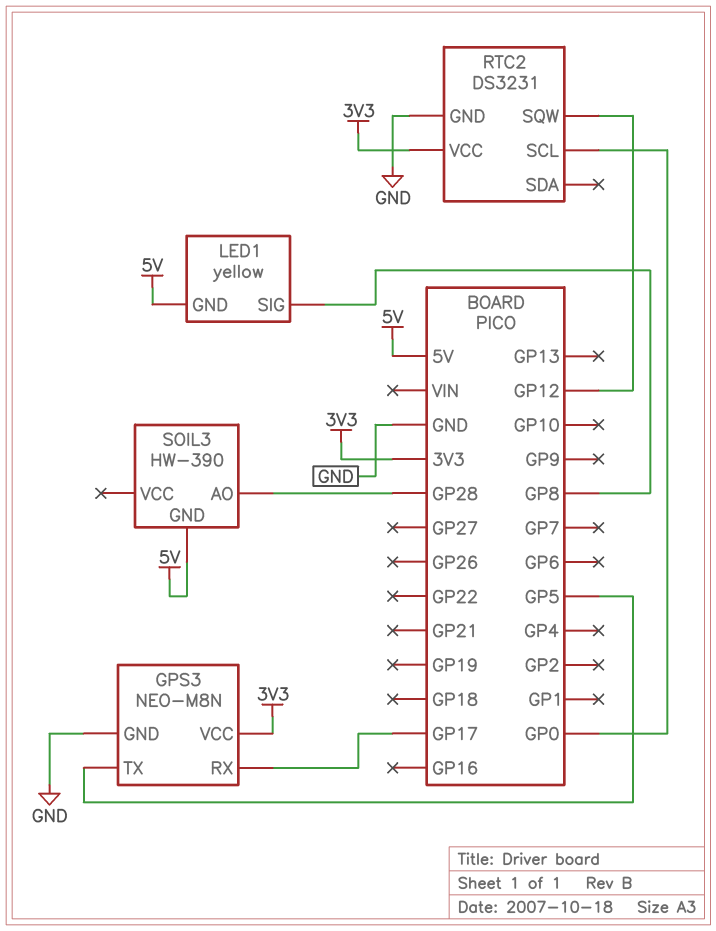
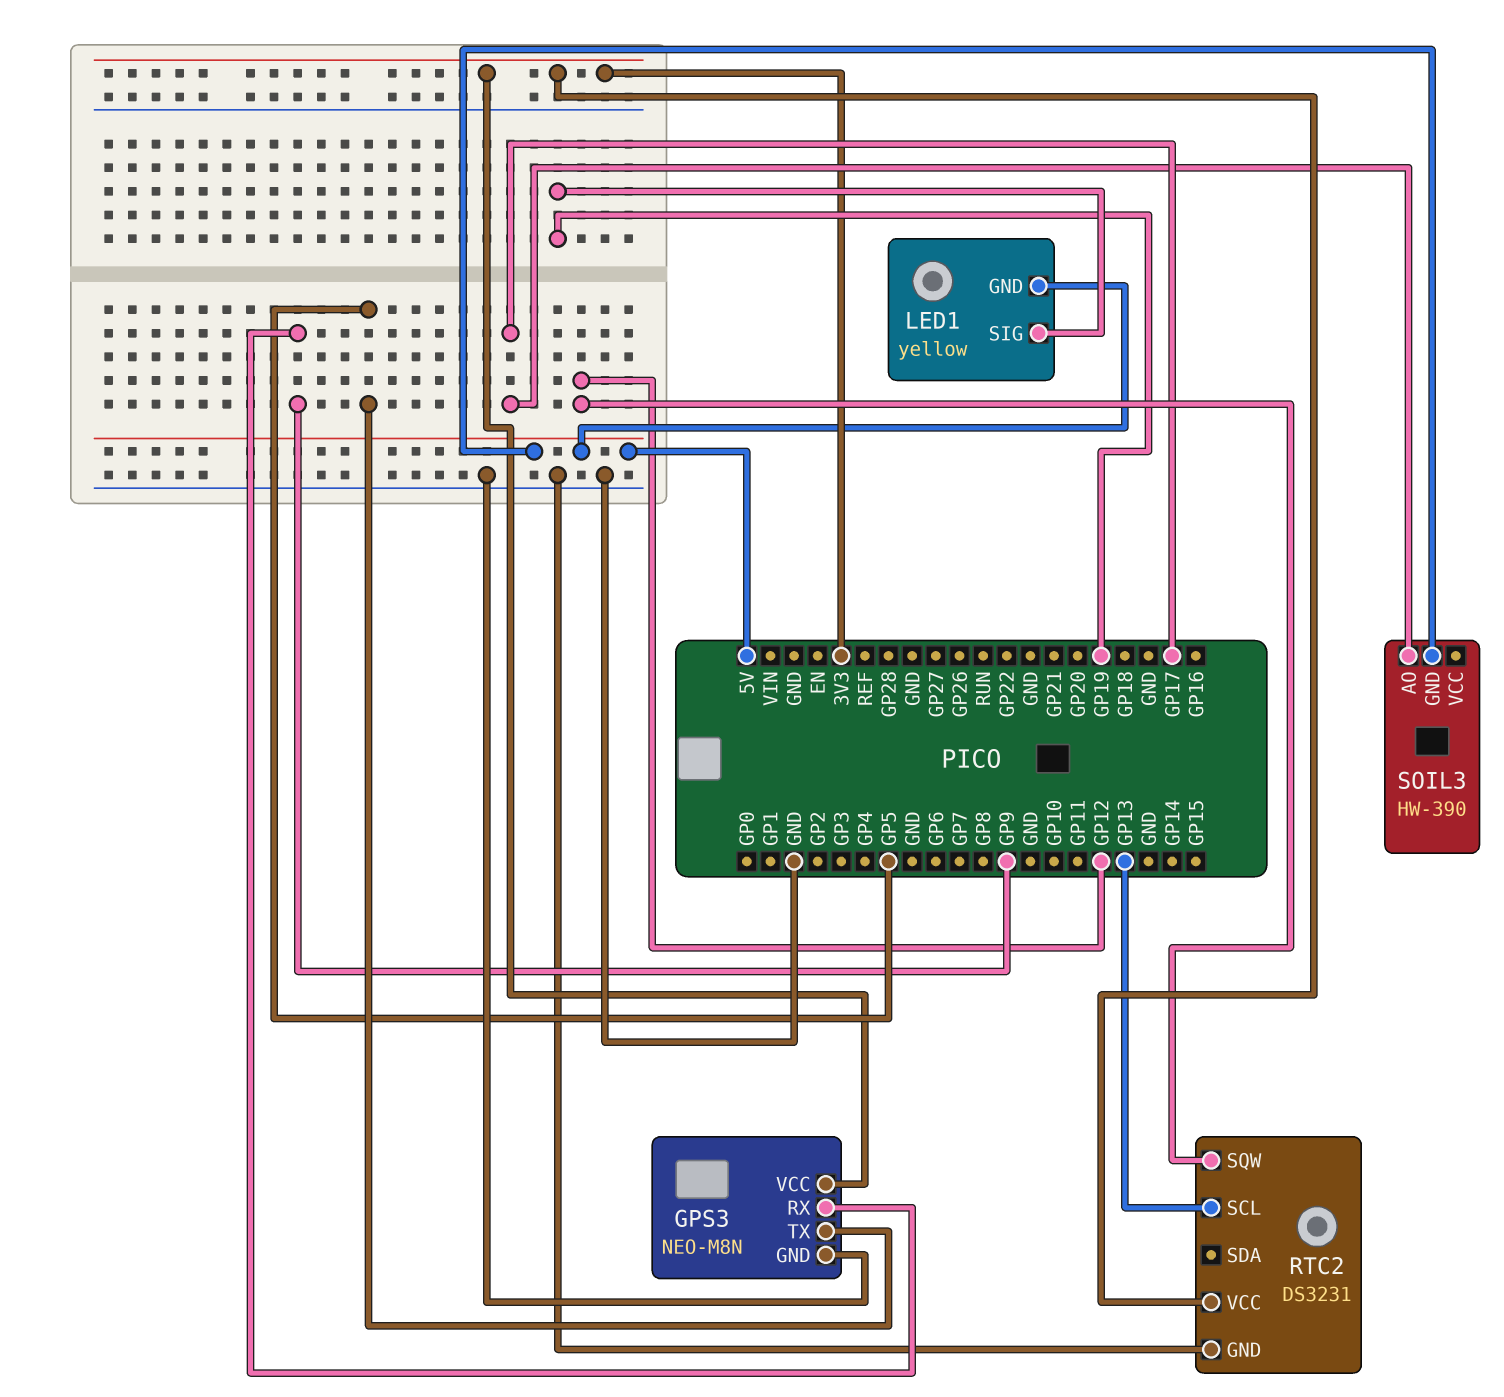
GPS3 pin RX: GP17 -> GP9
LED1 pin SIG: GP8 -> GP19
RTC2 pin SCL: GP0 -> GP13
SOIL3 pin AO: GP28 -> GP17

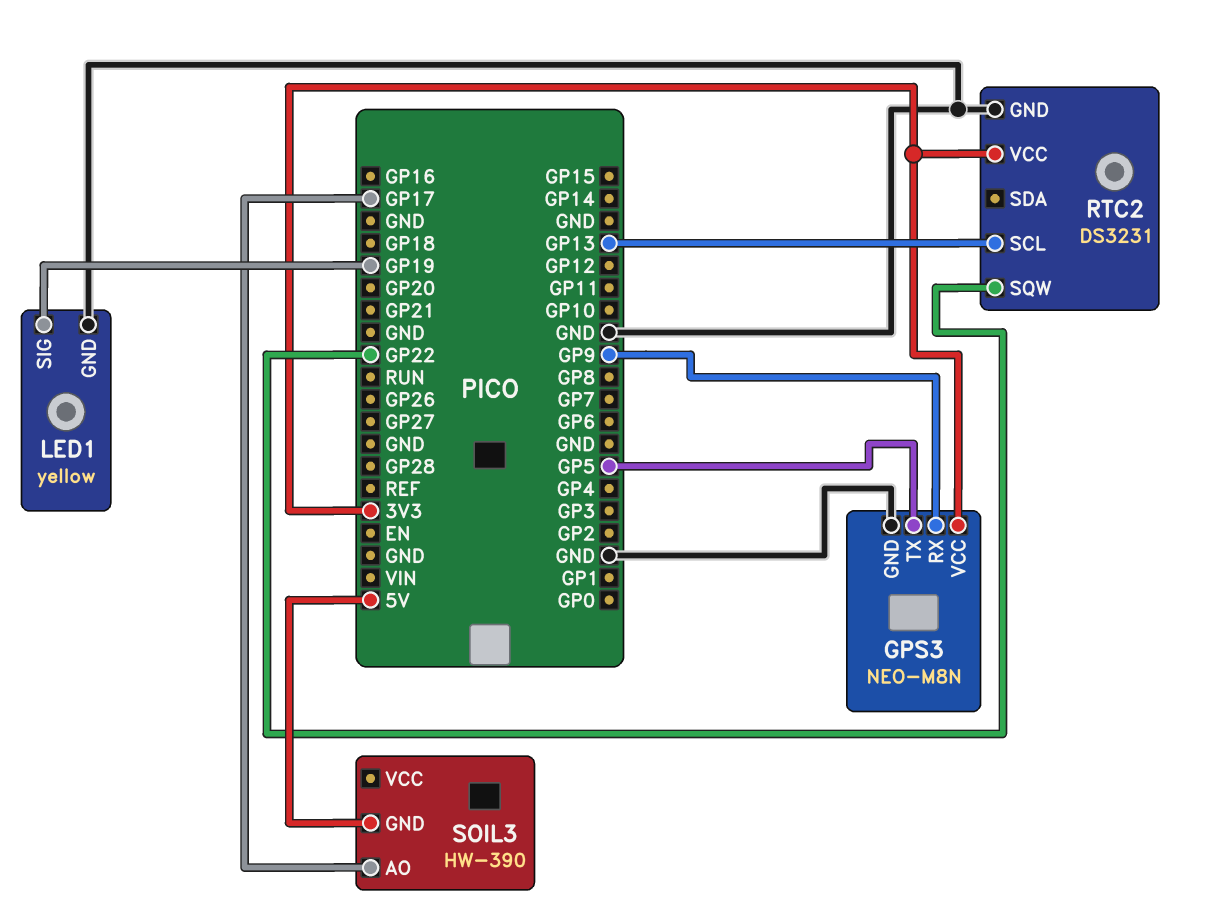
LED1 pin GND: 5V -> GND
RTC2 pin SQW: GP12 -> GP22

